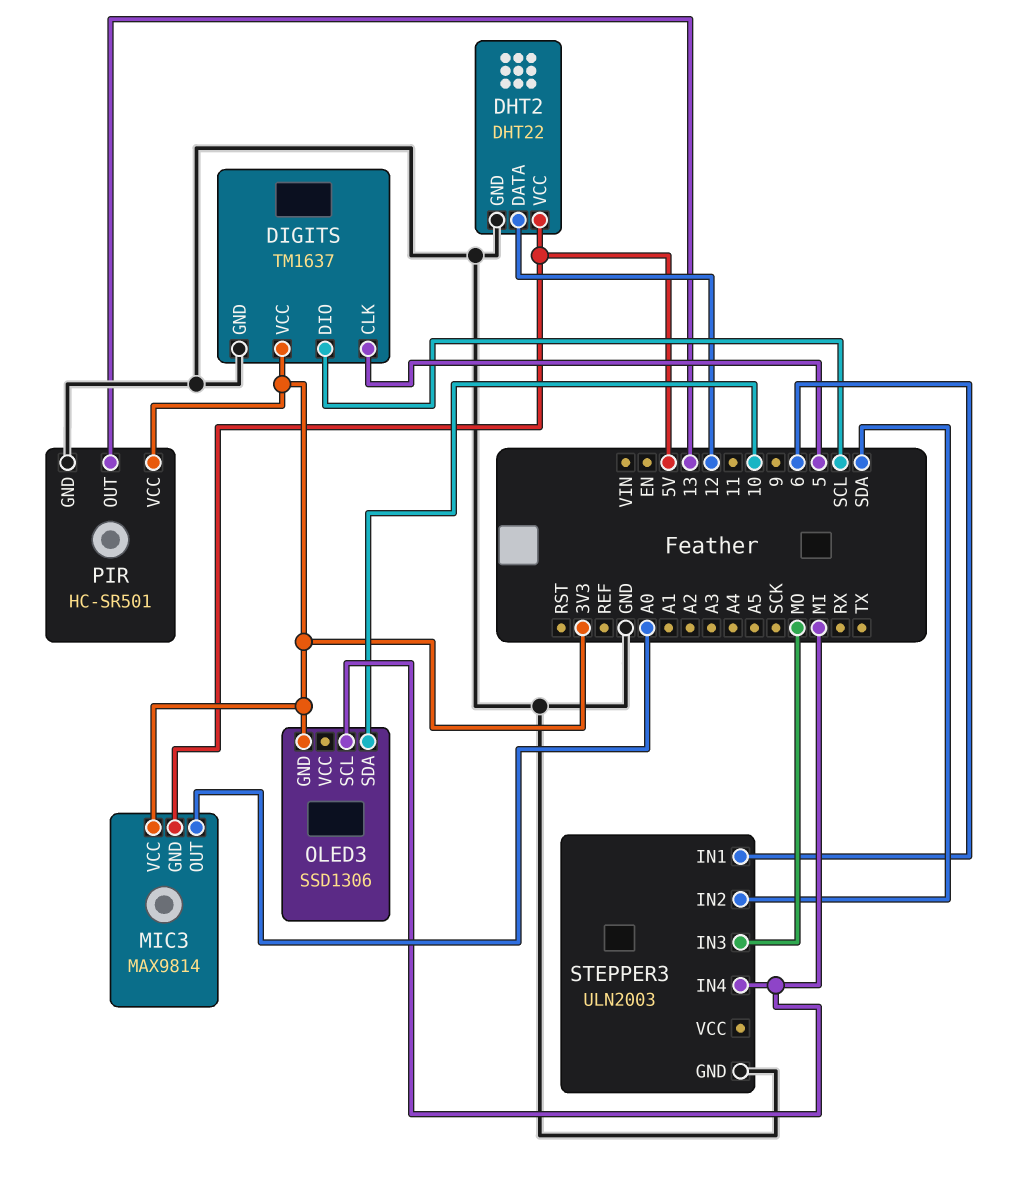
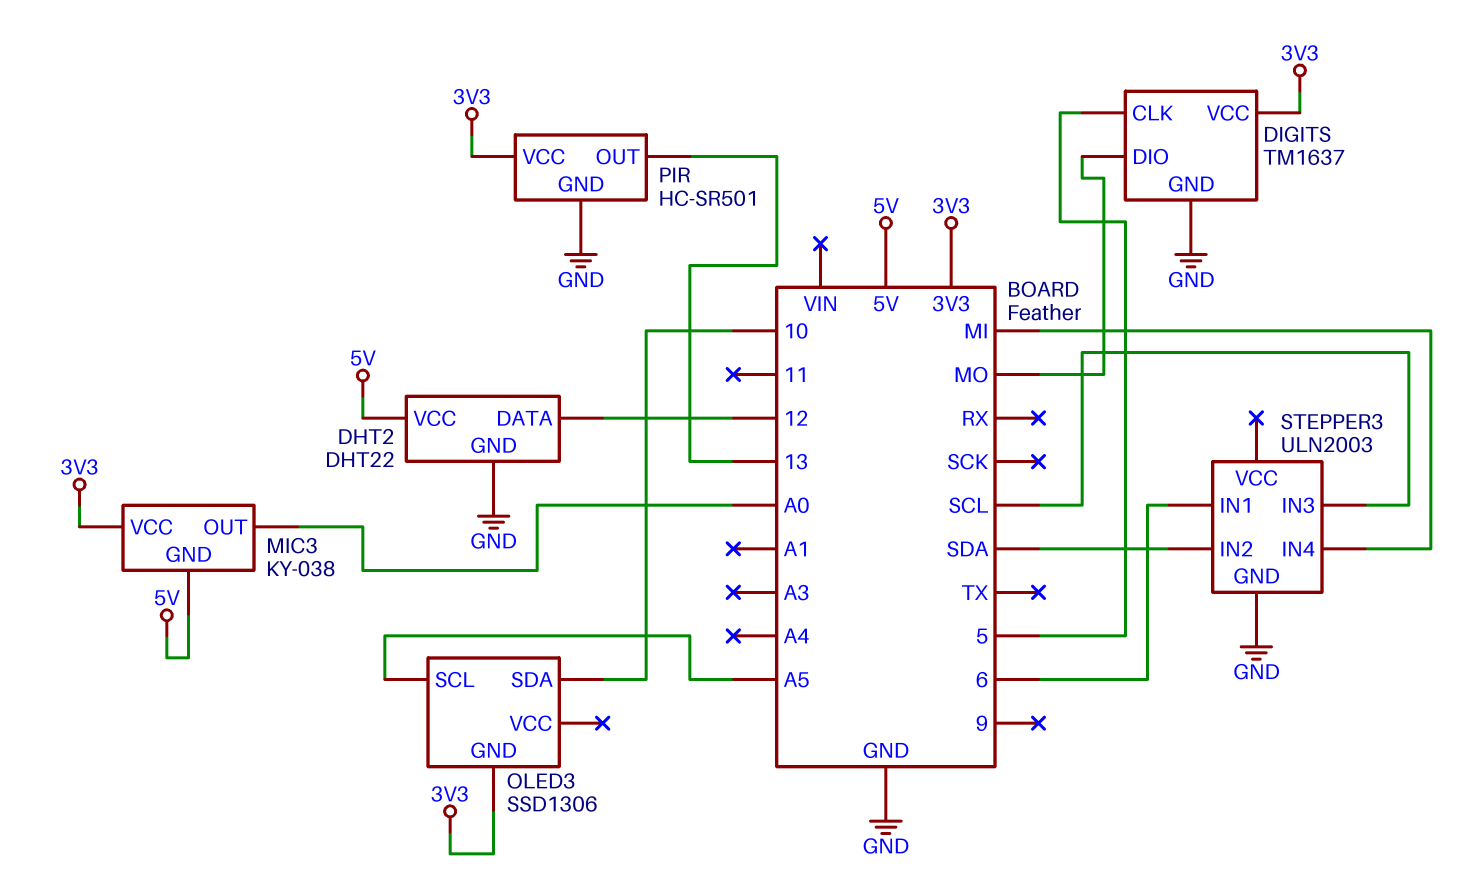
DIGITS pin DIO: SCL -> MO
MIC3: MAX9814 -> KY-038
OLED3 pin SCL: MI -> A5
STEPPER3 pin IN3: MO -> SCL

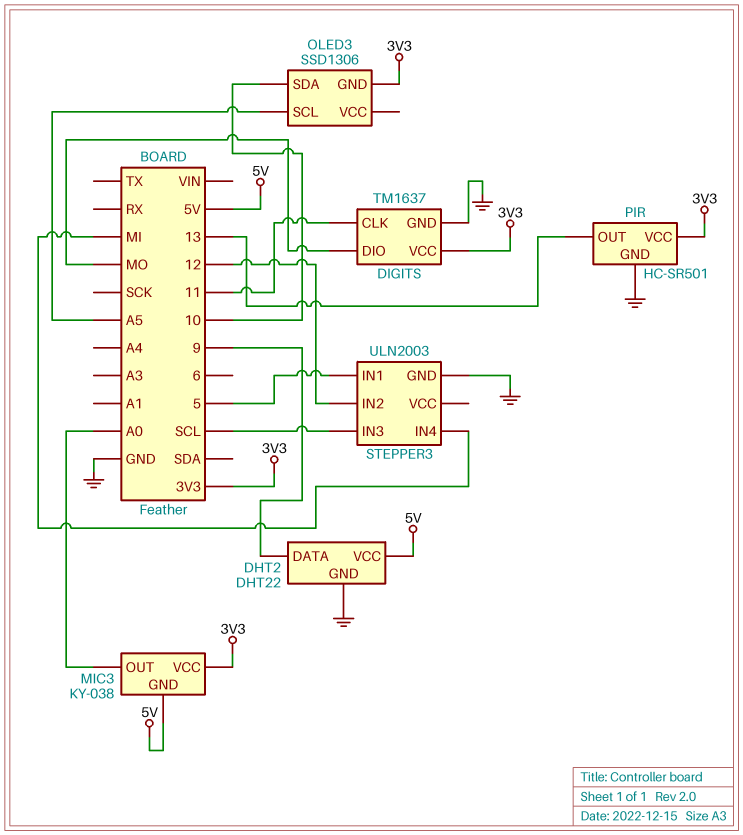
DHT2 pin DATA: 12 -> 9
DIGITS pin CLK: 5 -> 11
STEPPER3 pin IN1: 6 -> 5
STEPPER3 pin IN2: SDA -> 12

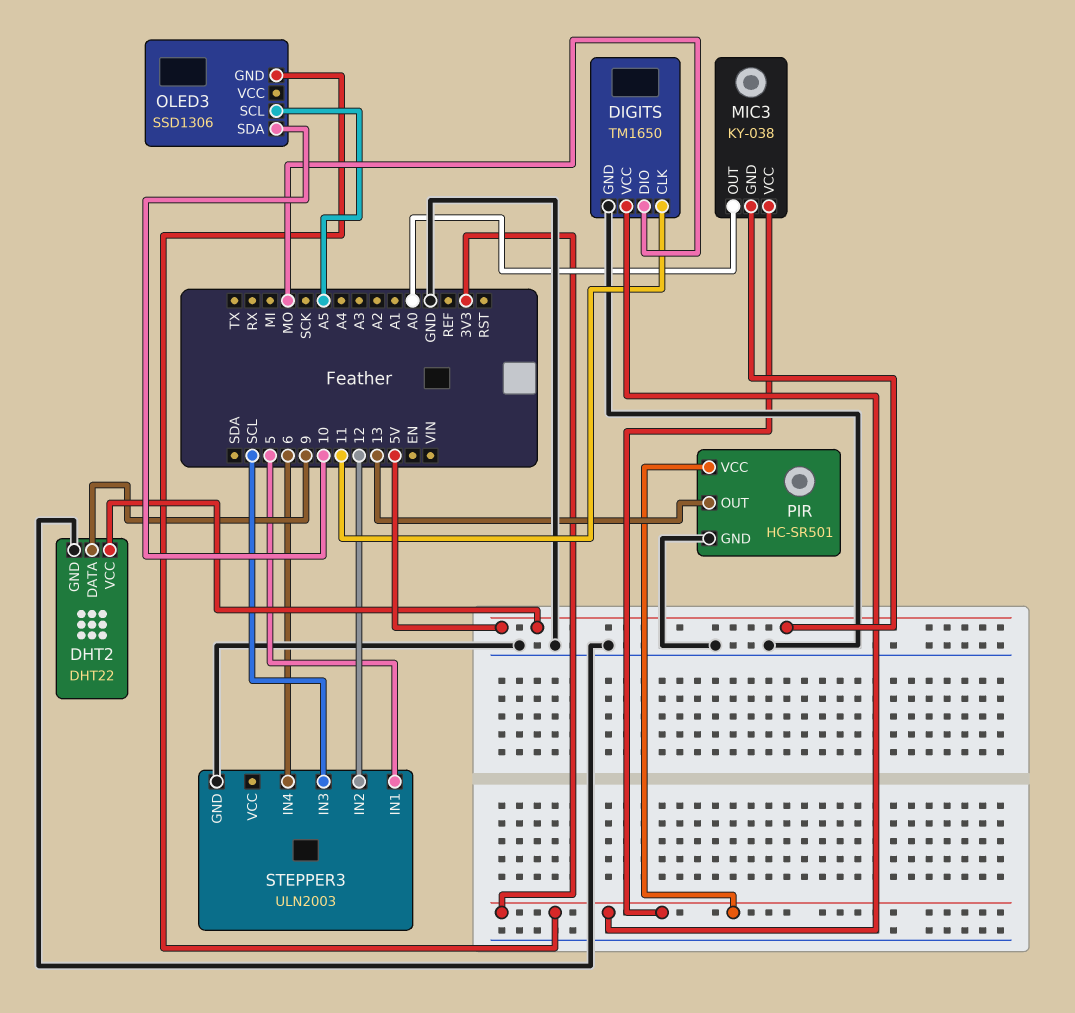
DIGITS: TM1637 -> TM1650
STEPPER3 pin IN4: MI -> 6

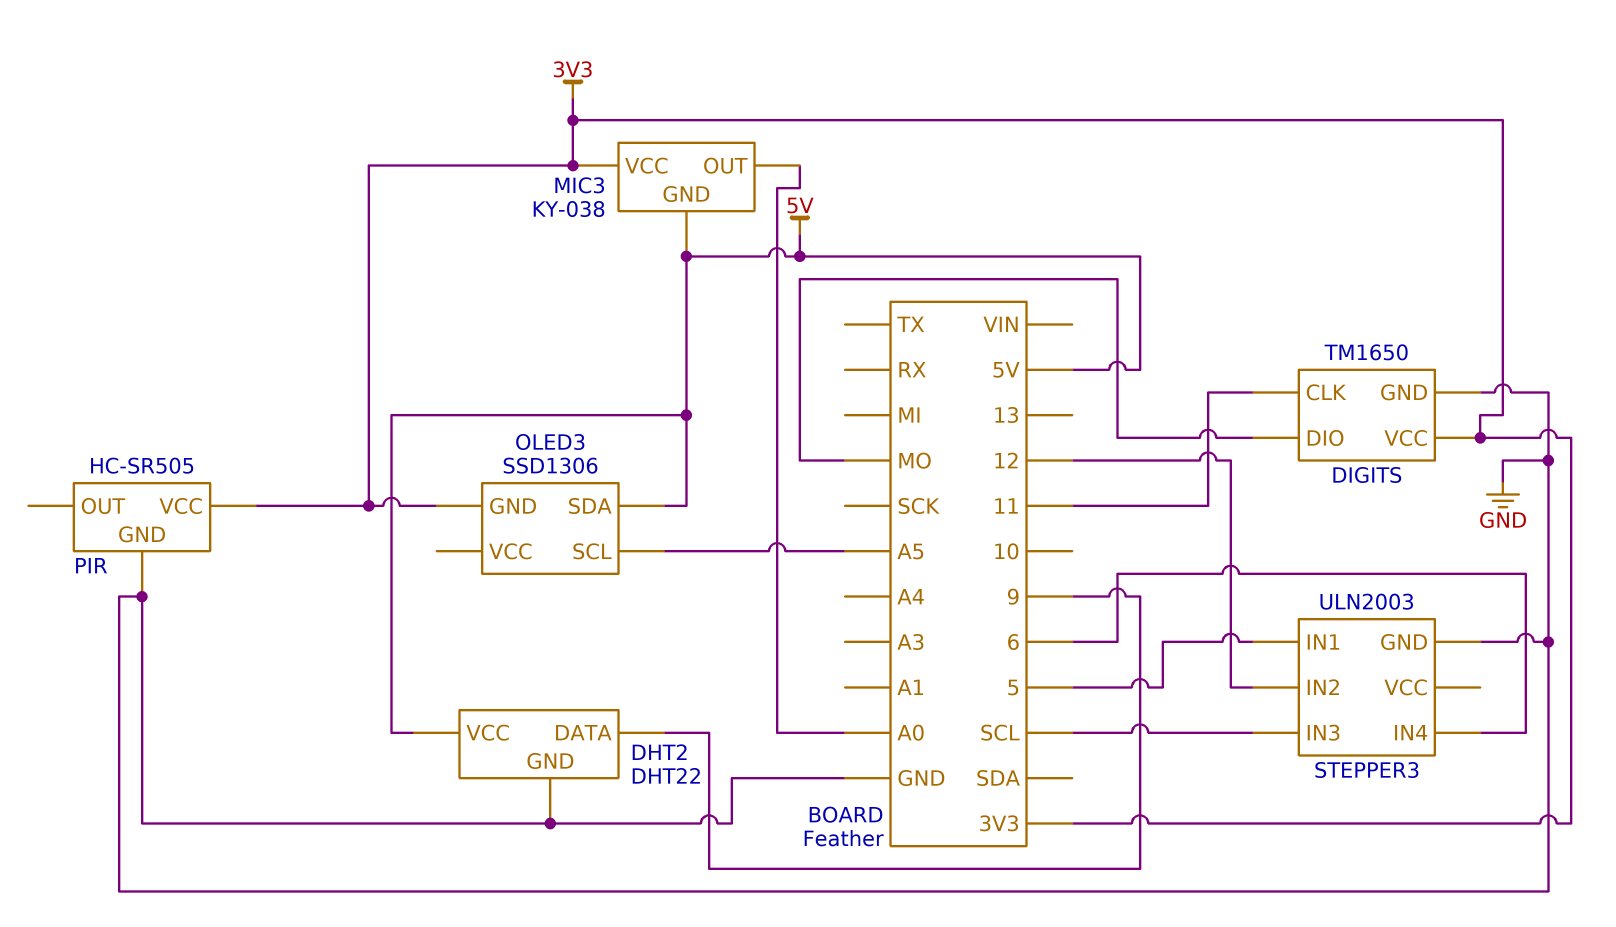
OLED3 pin SDA: 10 -> 5V
PIR: HC-SR501 -> HC-SR505
PIR pin OUT: 13 -> none

